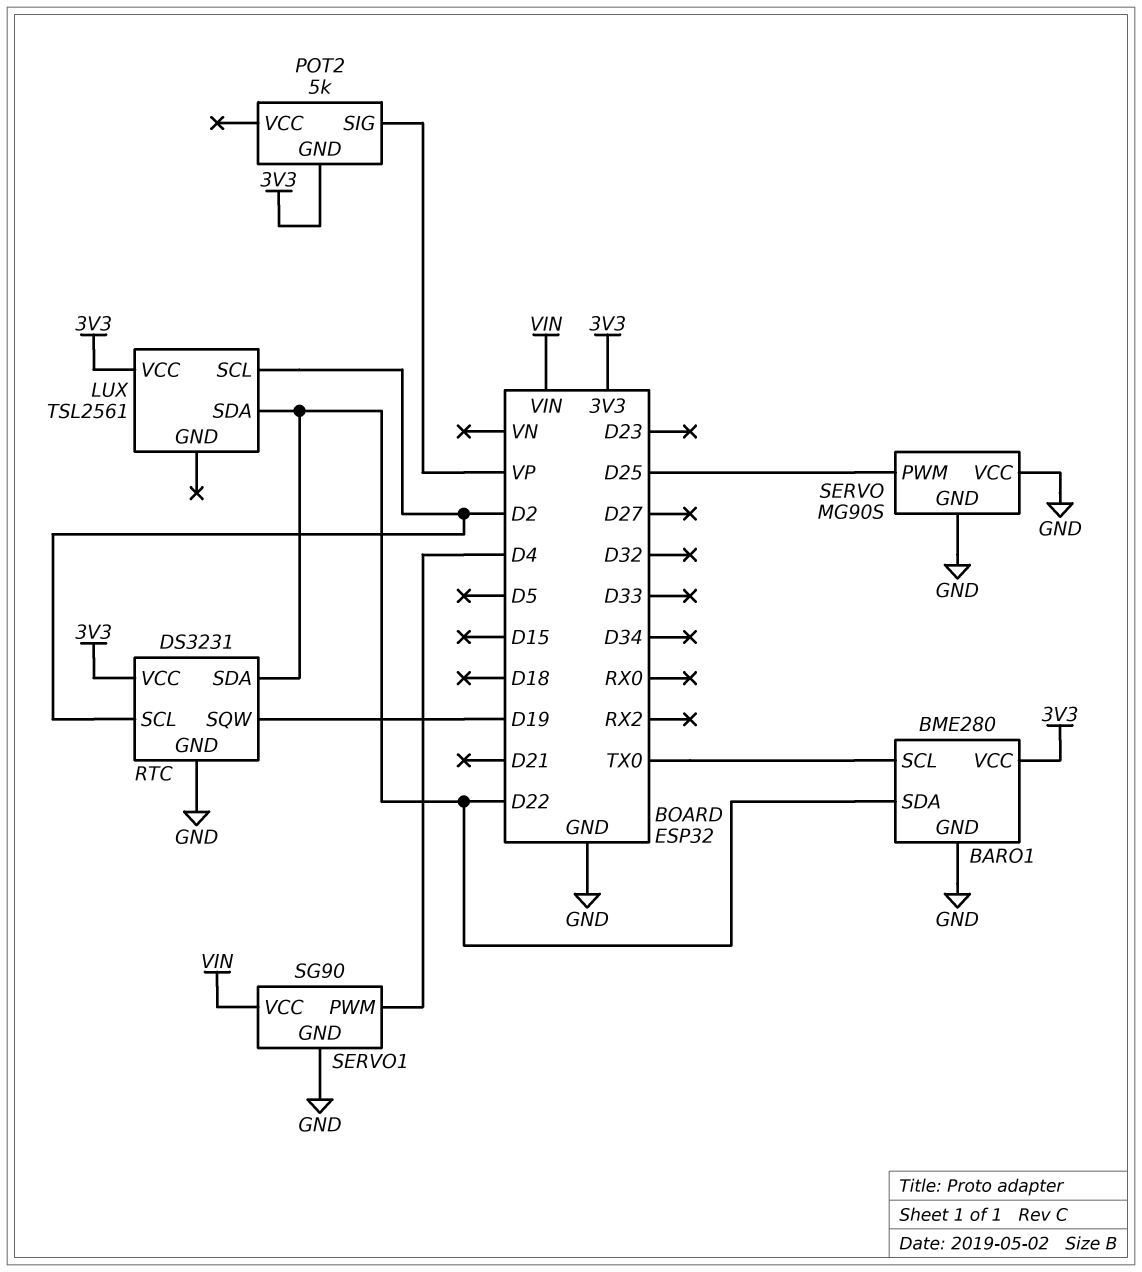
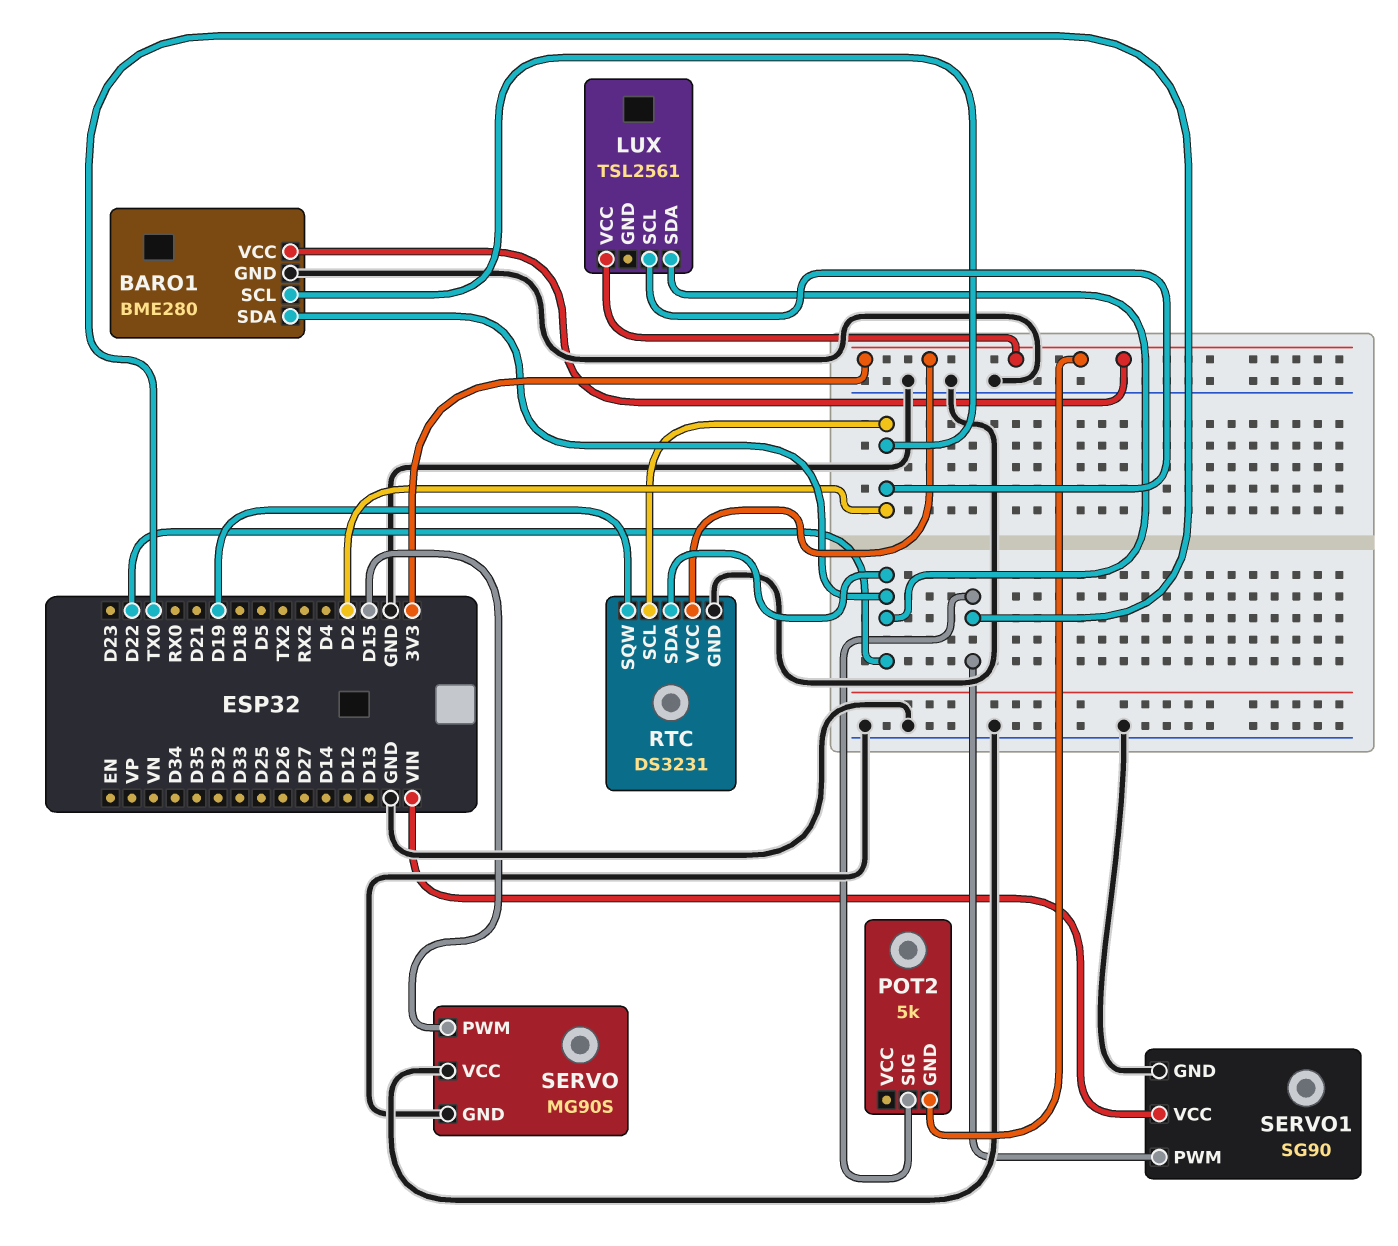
BARO1 pin SCL: TX0 -> D2
POT2 pin SIG: VP -> TX0
SERVO pin PWM: D25 -> D15
SERVO1 pin PWM: D4 -> TX0

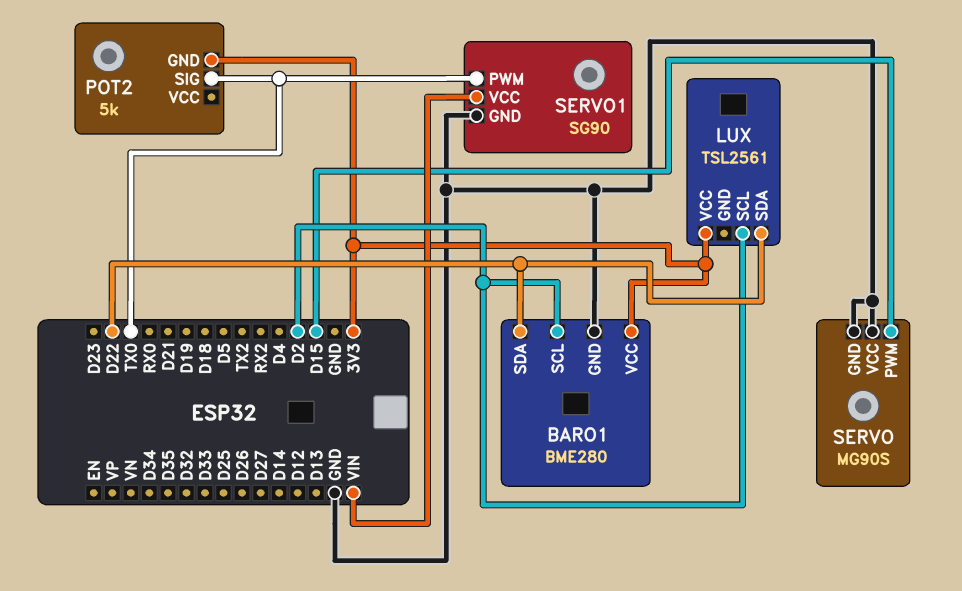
RTC: DS3231 -> none
RTC pin GND: GND -> none
RTC pin SCL: D2 -> none
RTC pin SDA: D22 -> none
RTC pin SQW: D19 -> none
RTC pin VCC: 3V3 -> none

